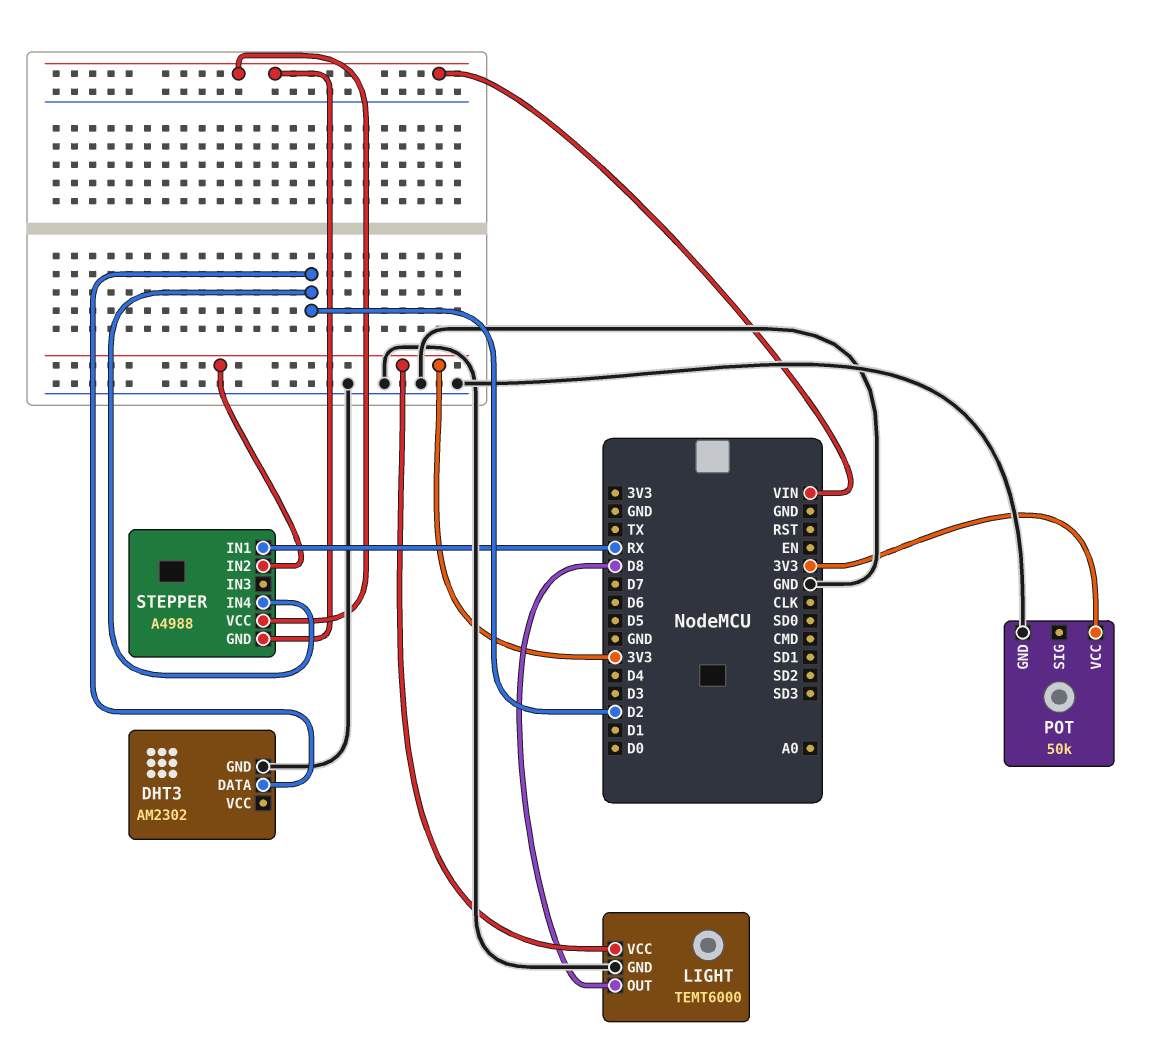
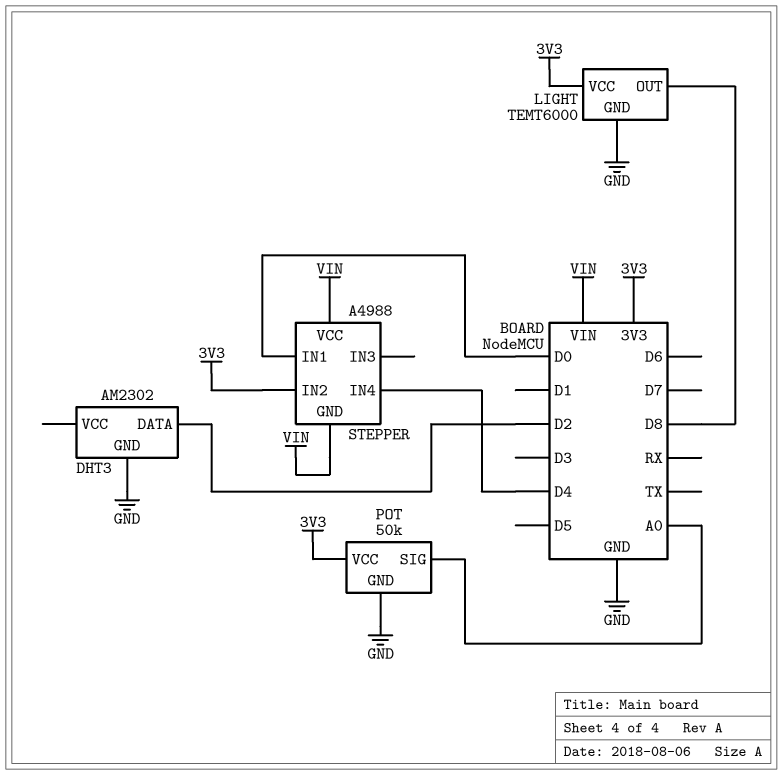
POT pin SIG: none -> A0
STEPPER pin IN1: RX -> D0
STEPPER pin IN4: D2 -> D4

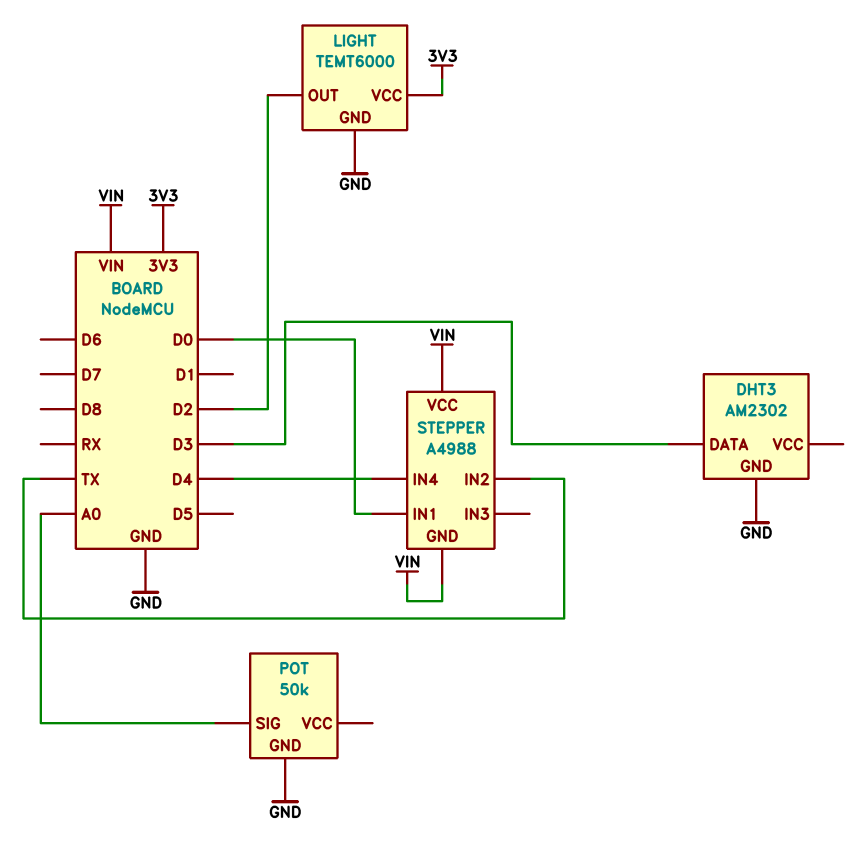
DHT3 pin DATA: D2 -> D3
LIGHT pin OUT: D8 -> D2
POT pin VCC: 3V3 -> none
STEPPER pin IN2: 3V3 -> TX

